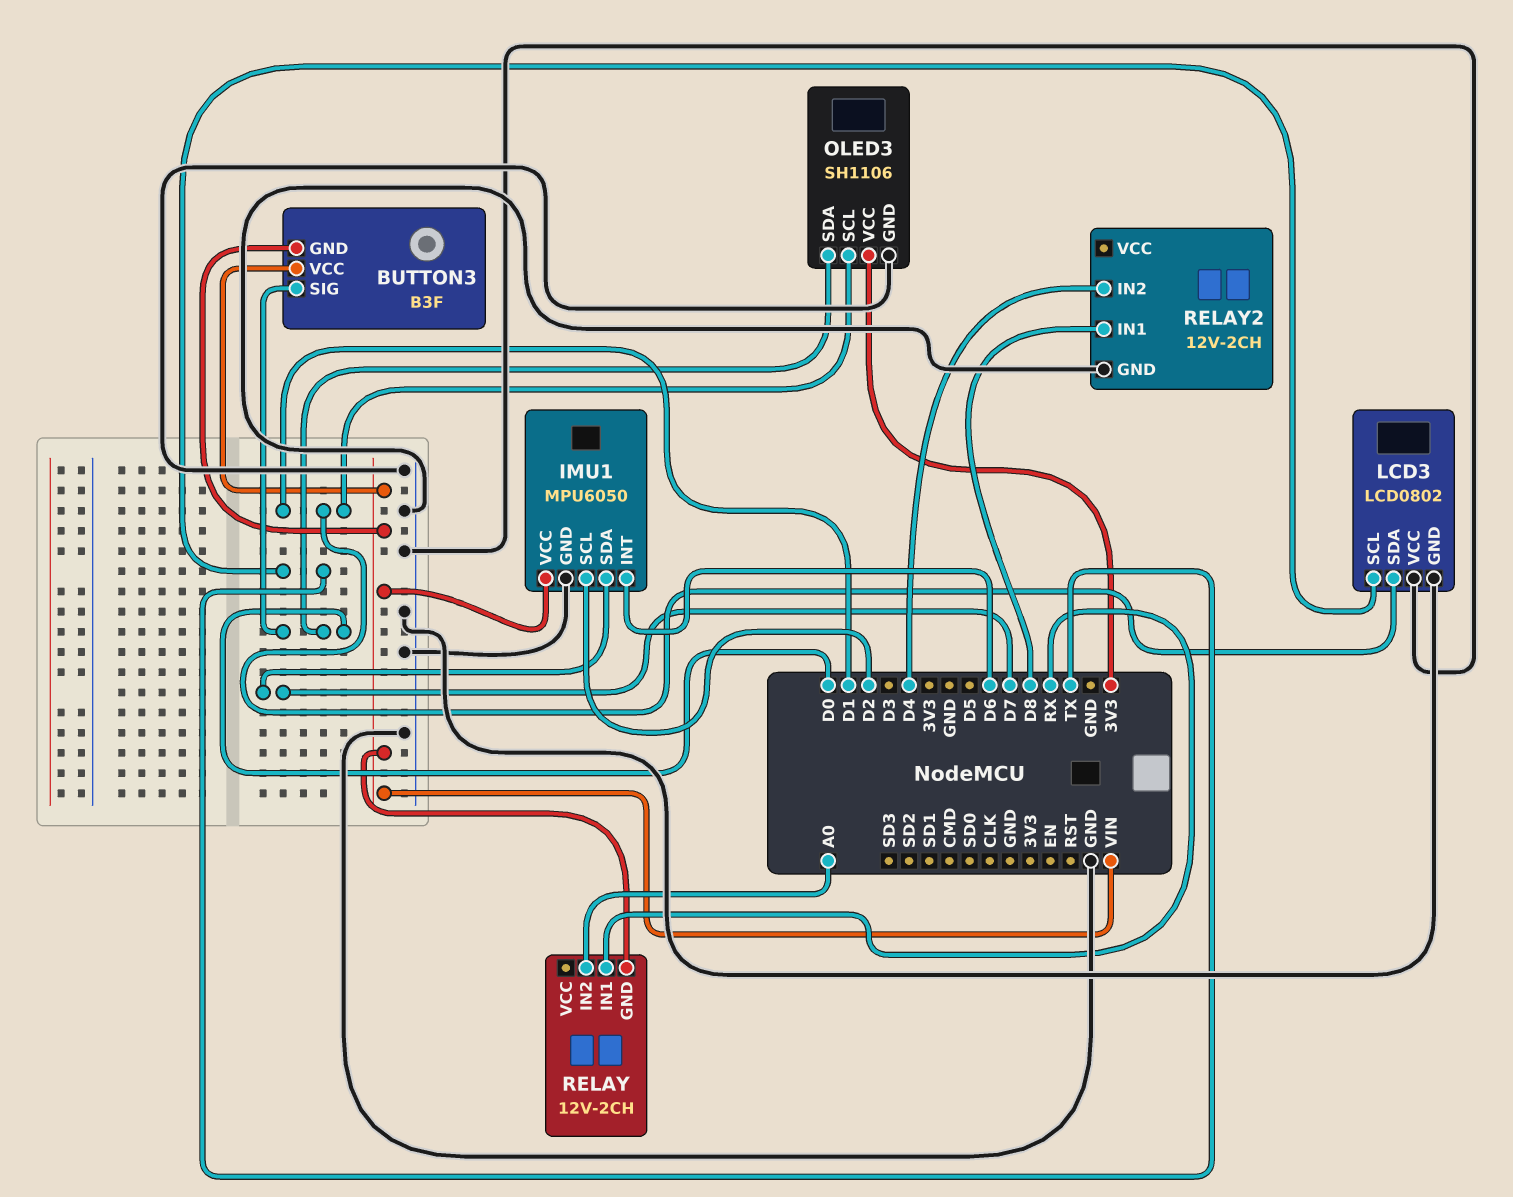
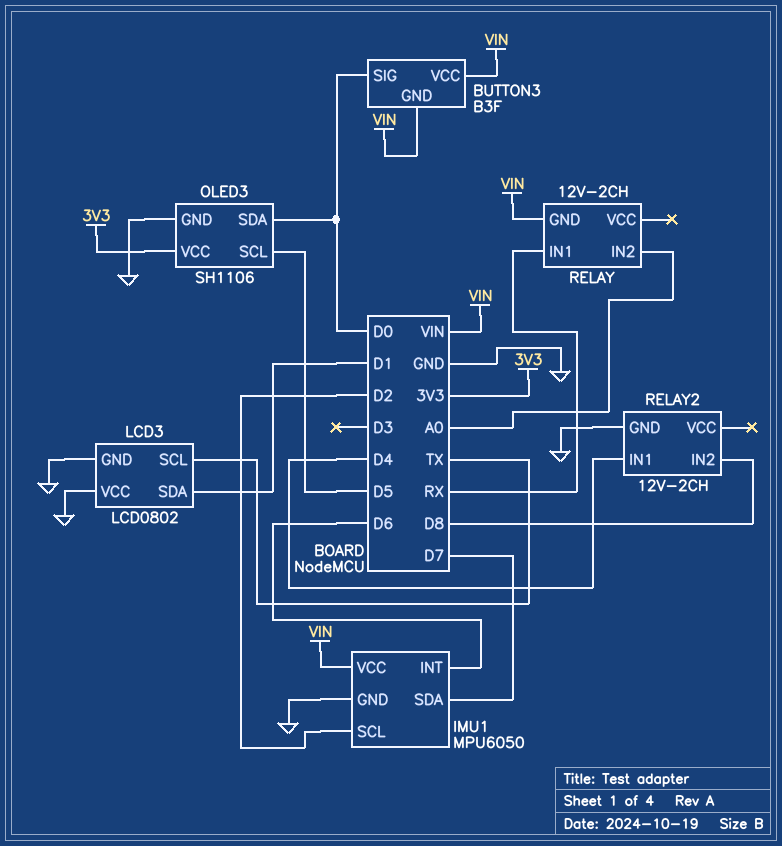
OLED3 pin SCL: D1 -> D5
RELAY2 pin IN1: D8 -> D4
RELAY2 pin IN2: D4 -> D8

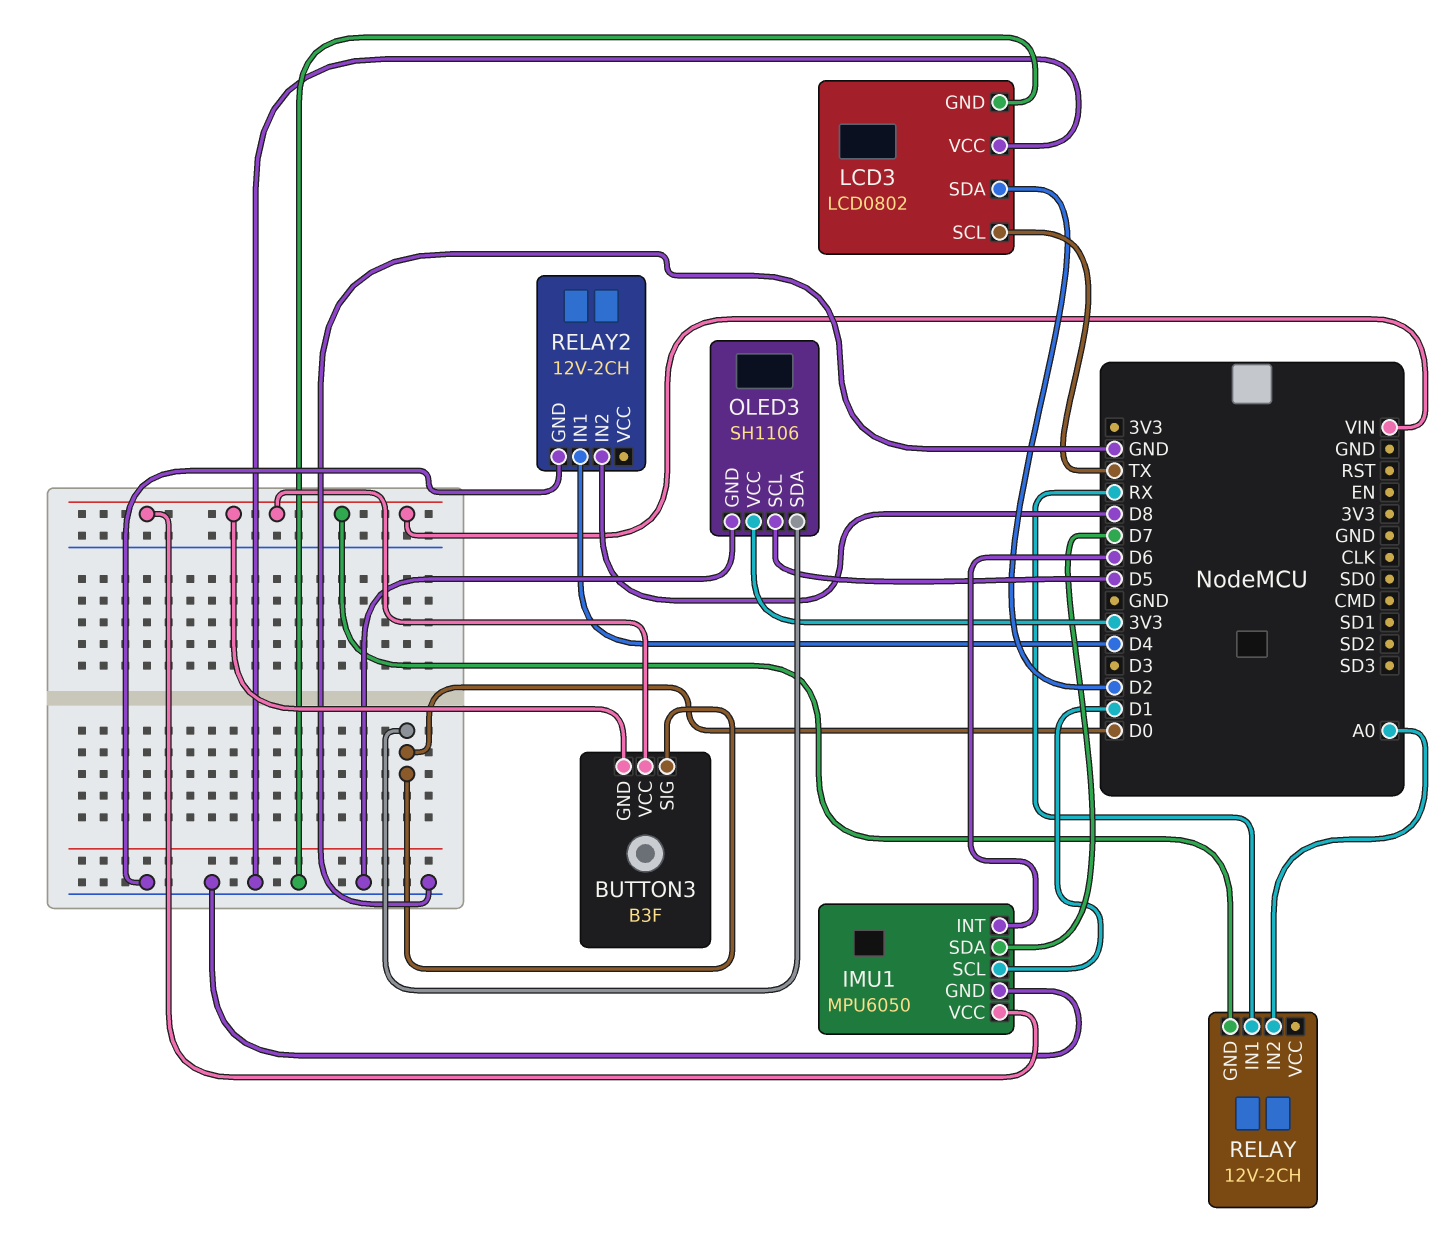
IMU1 pin SCL: D2 -> D1
LCD3 pin SDA: D1 -> D2

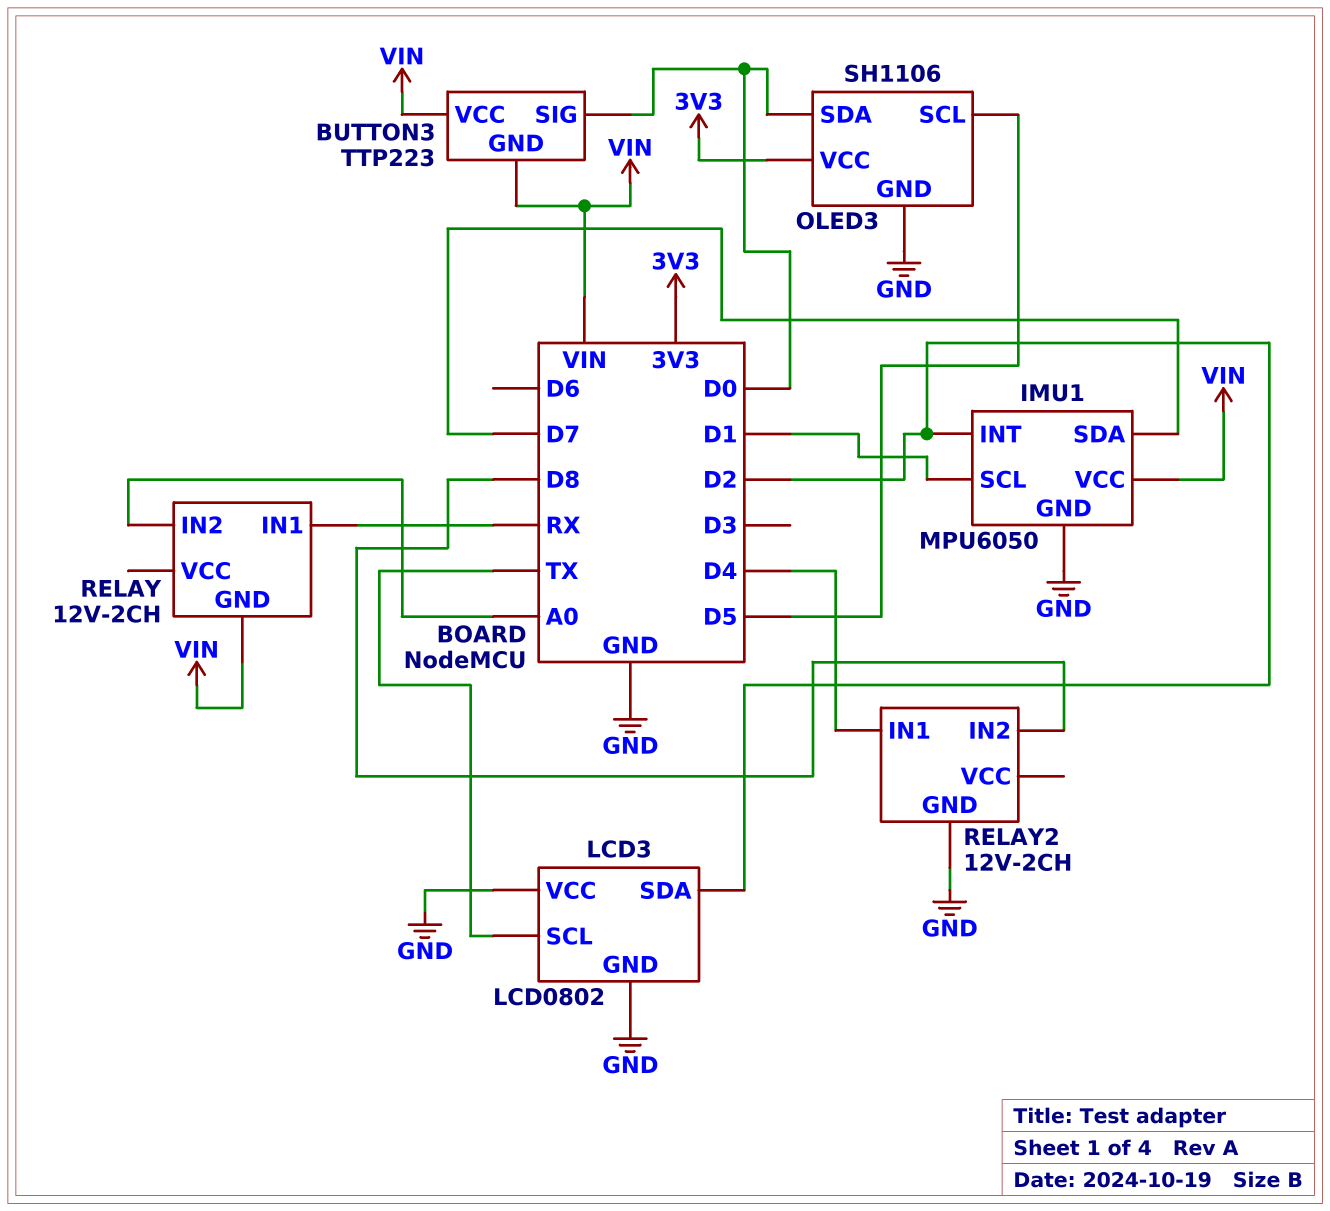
BUTTON3: B3F -> TTP223
IMU1 pin INT: D6 -> D2

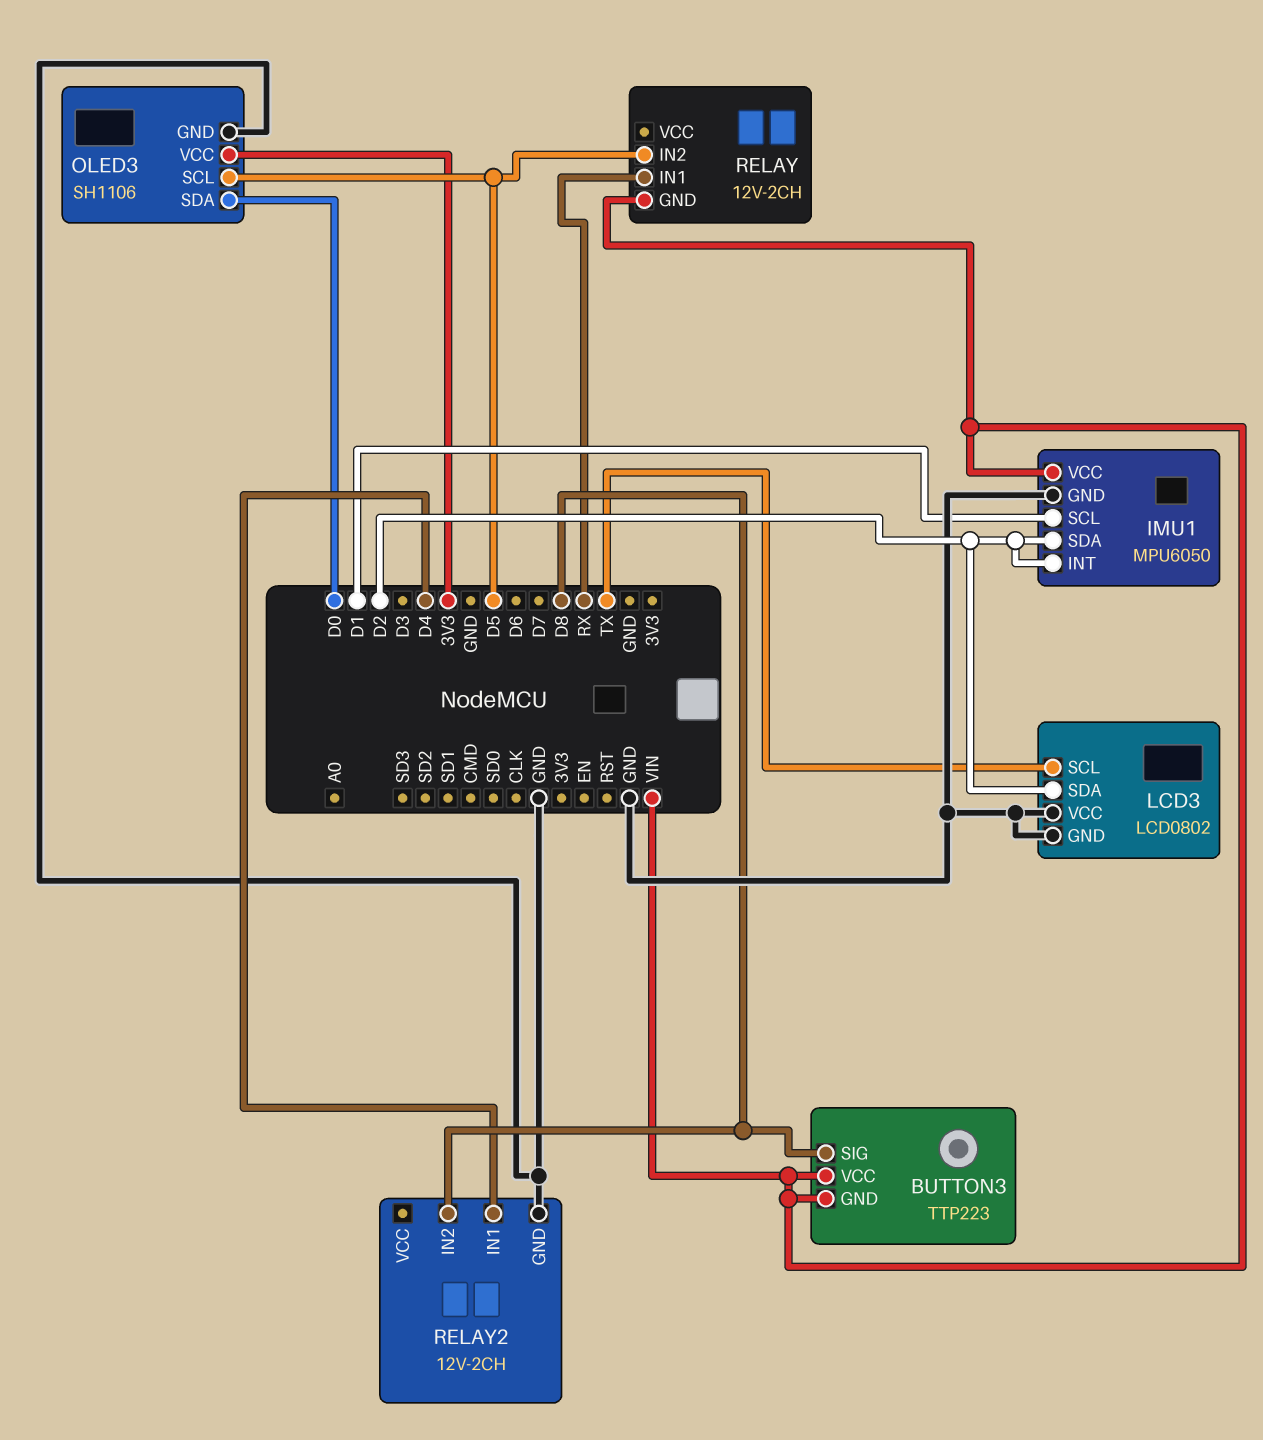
BUTTON3 pin SIG: D0 -> D8
IMU1 pin SDA: D7 -> D2
RELAY pin IN2: A0 -> D5

